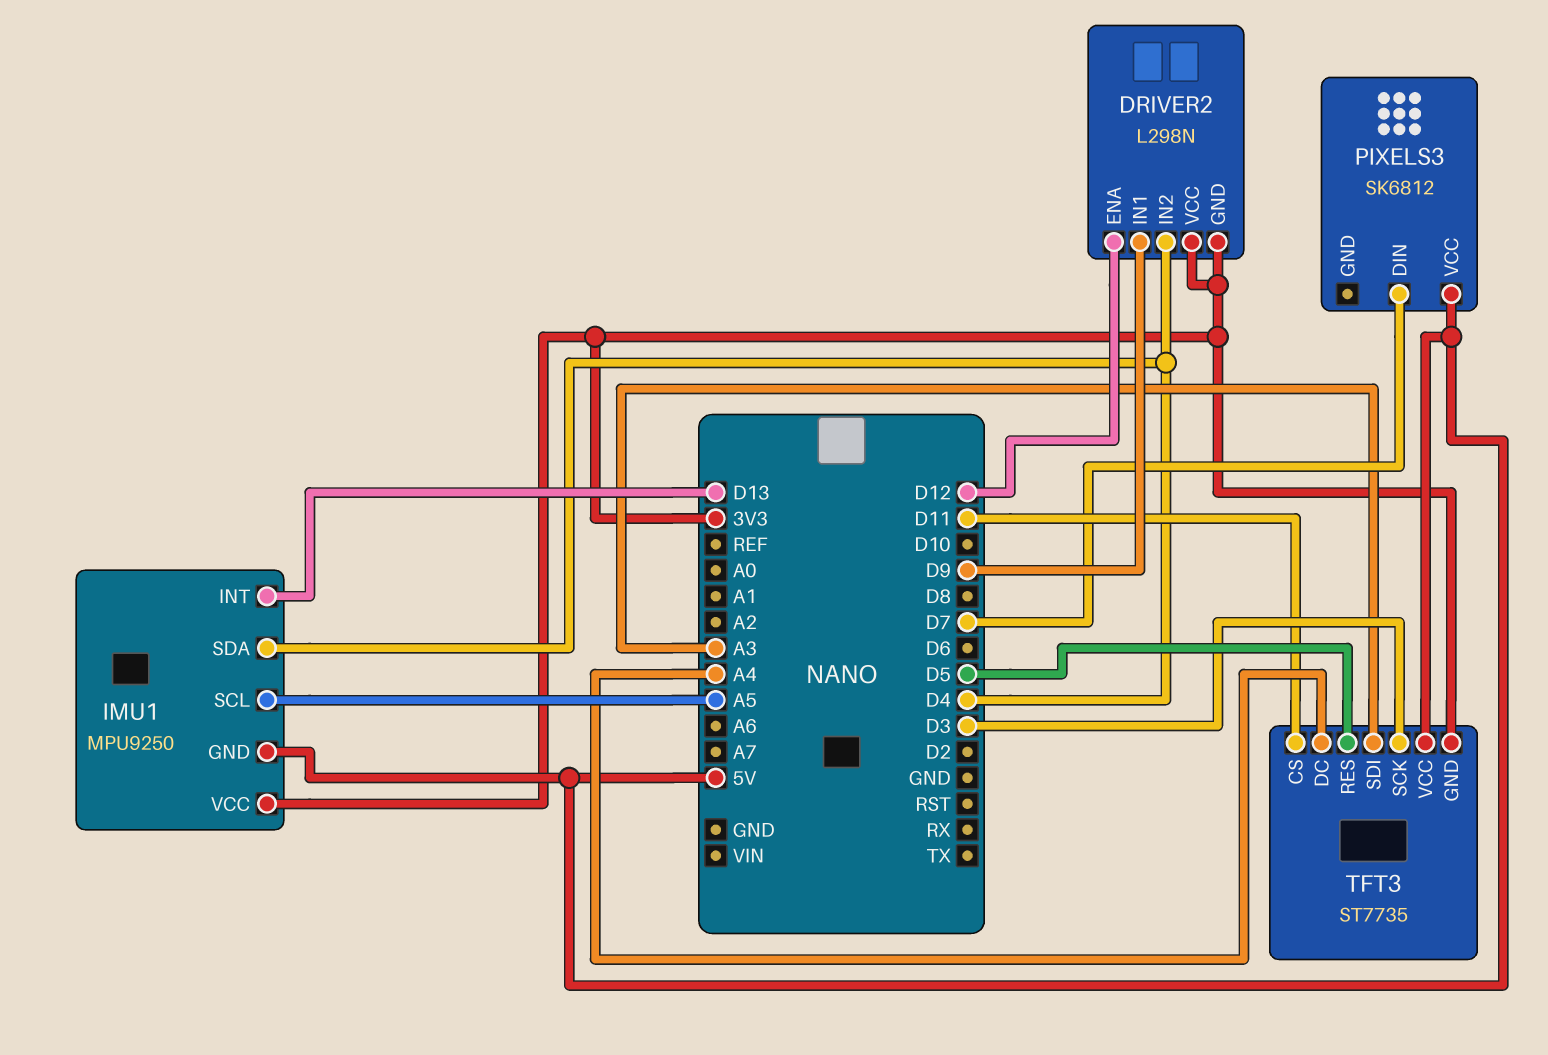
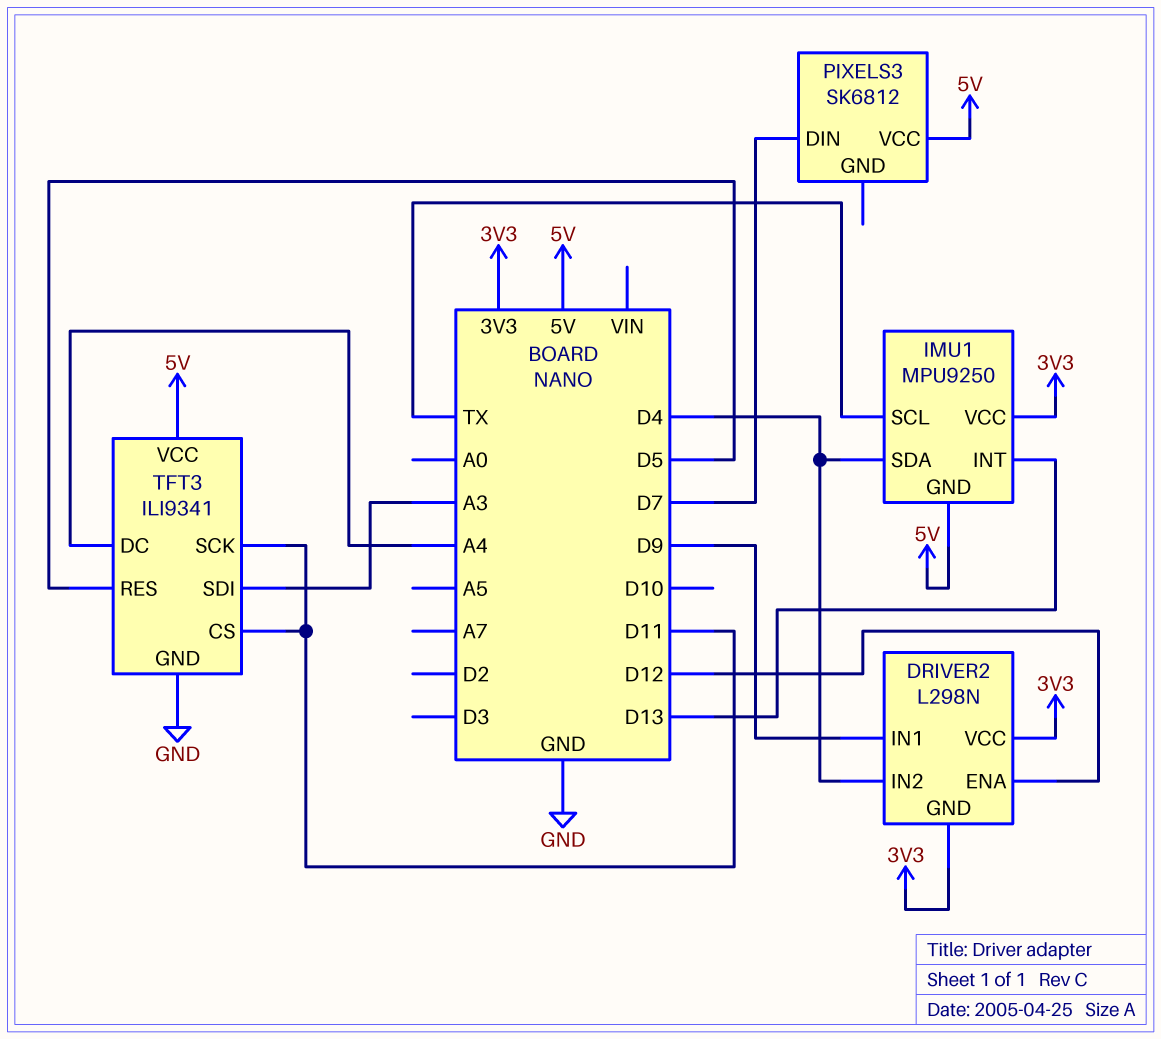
IMU1 pin SCL: A5 -> TX
TFT3: ST7735 -> ILI9341
TFT3 pin GND: 3V3 -> GND
TFT3 pin SCK: D3 -> D11

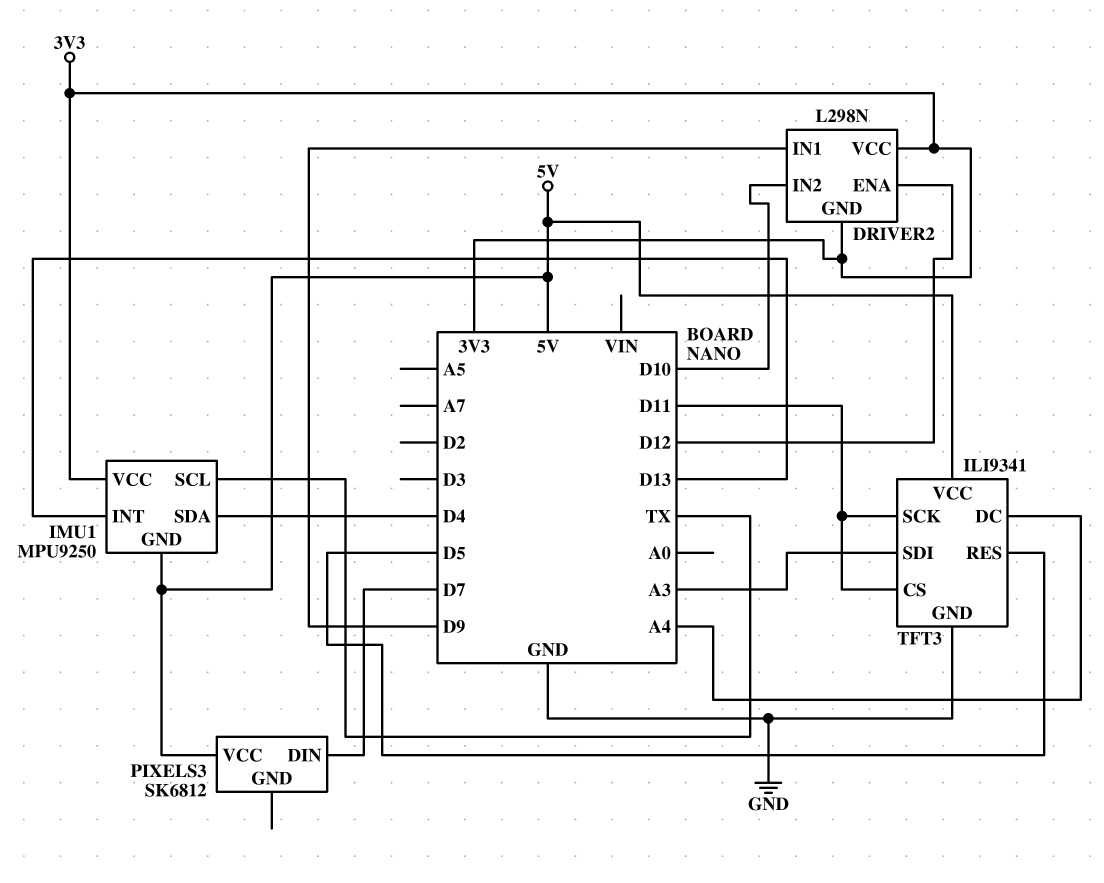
DRIVER2 pin IN2: D4 -> D10

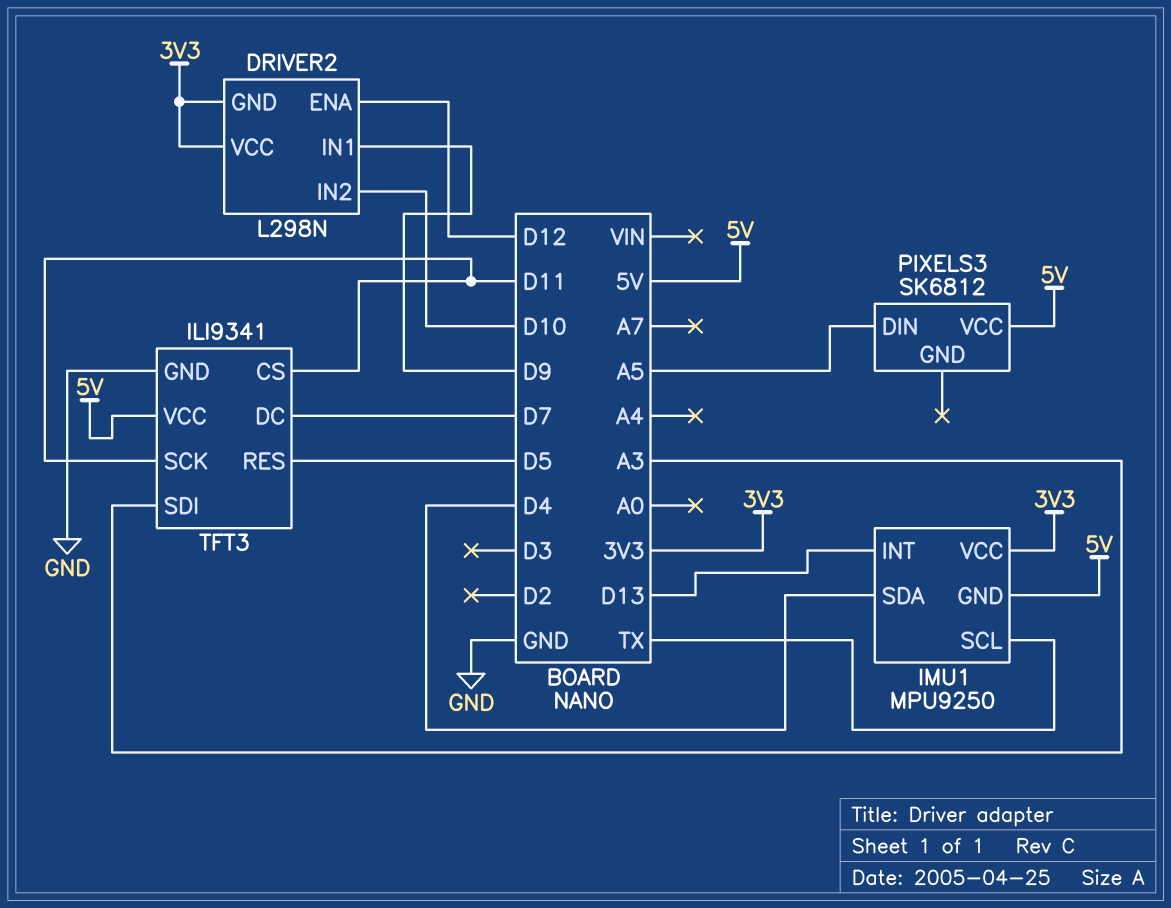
PIXELS3 pin DIN: D7 -> A5
TFT3 pin DC: A4 -> D7

